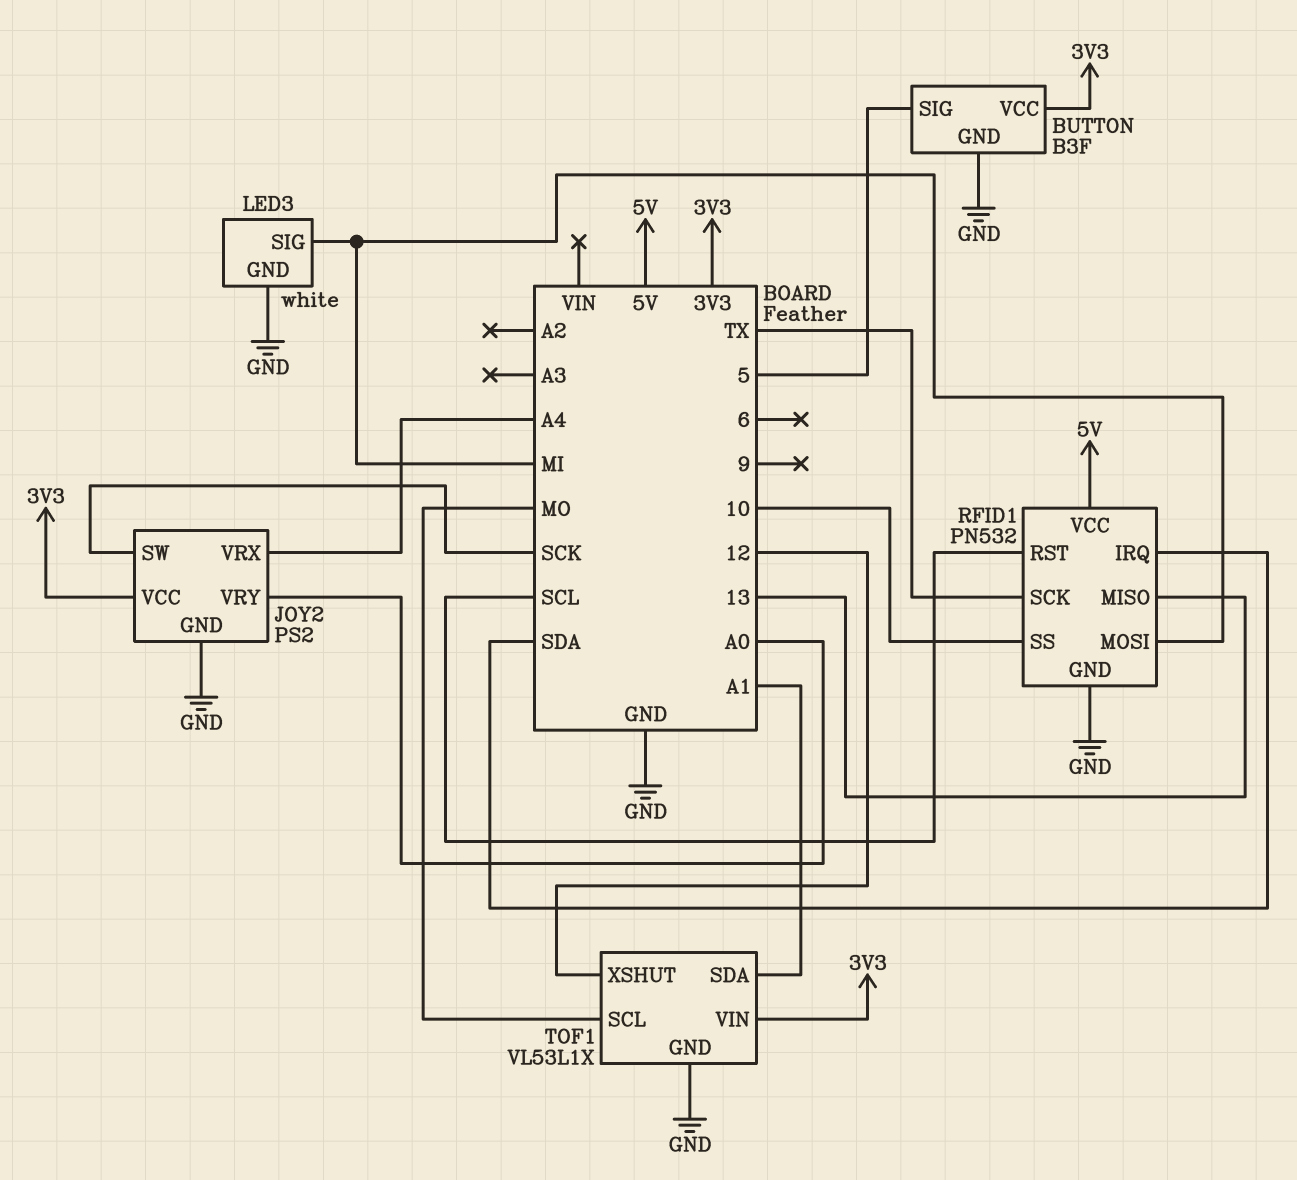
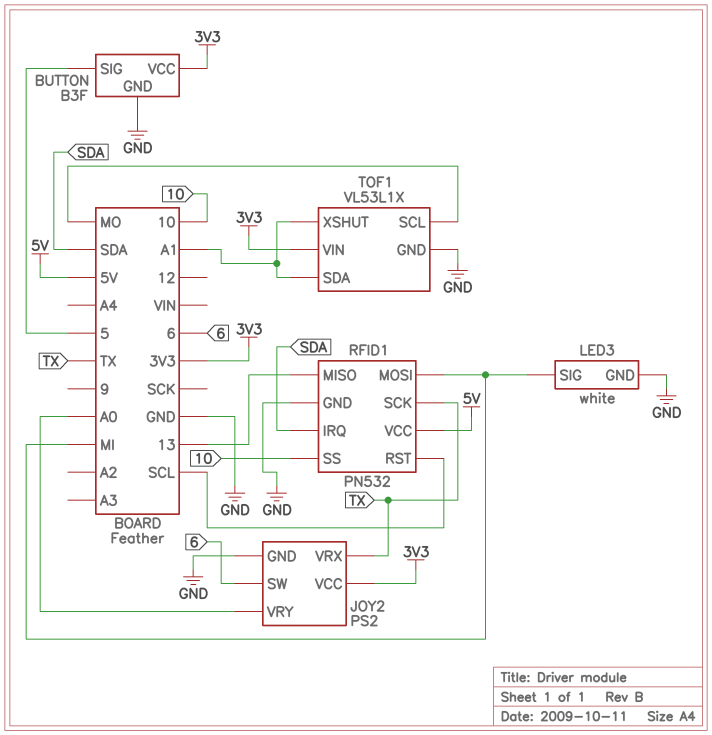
JOY2 pin SW: SCK -> 6
JOY2 pin VRX: A4 -> TX
TOF1 pin XSHUT: 12 -> A1

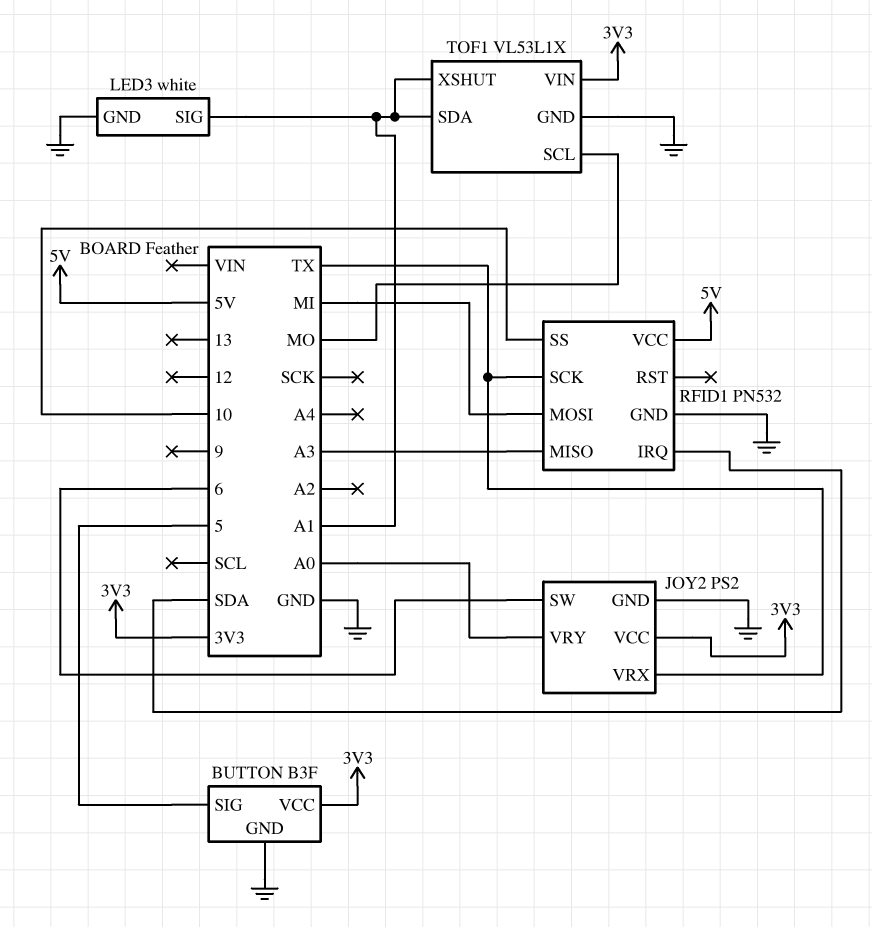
LED3 pin SIG: MI -> A1
RFID1 pin MISO: 13 -> A3
RFID1 pin RST: SCL -> none

